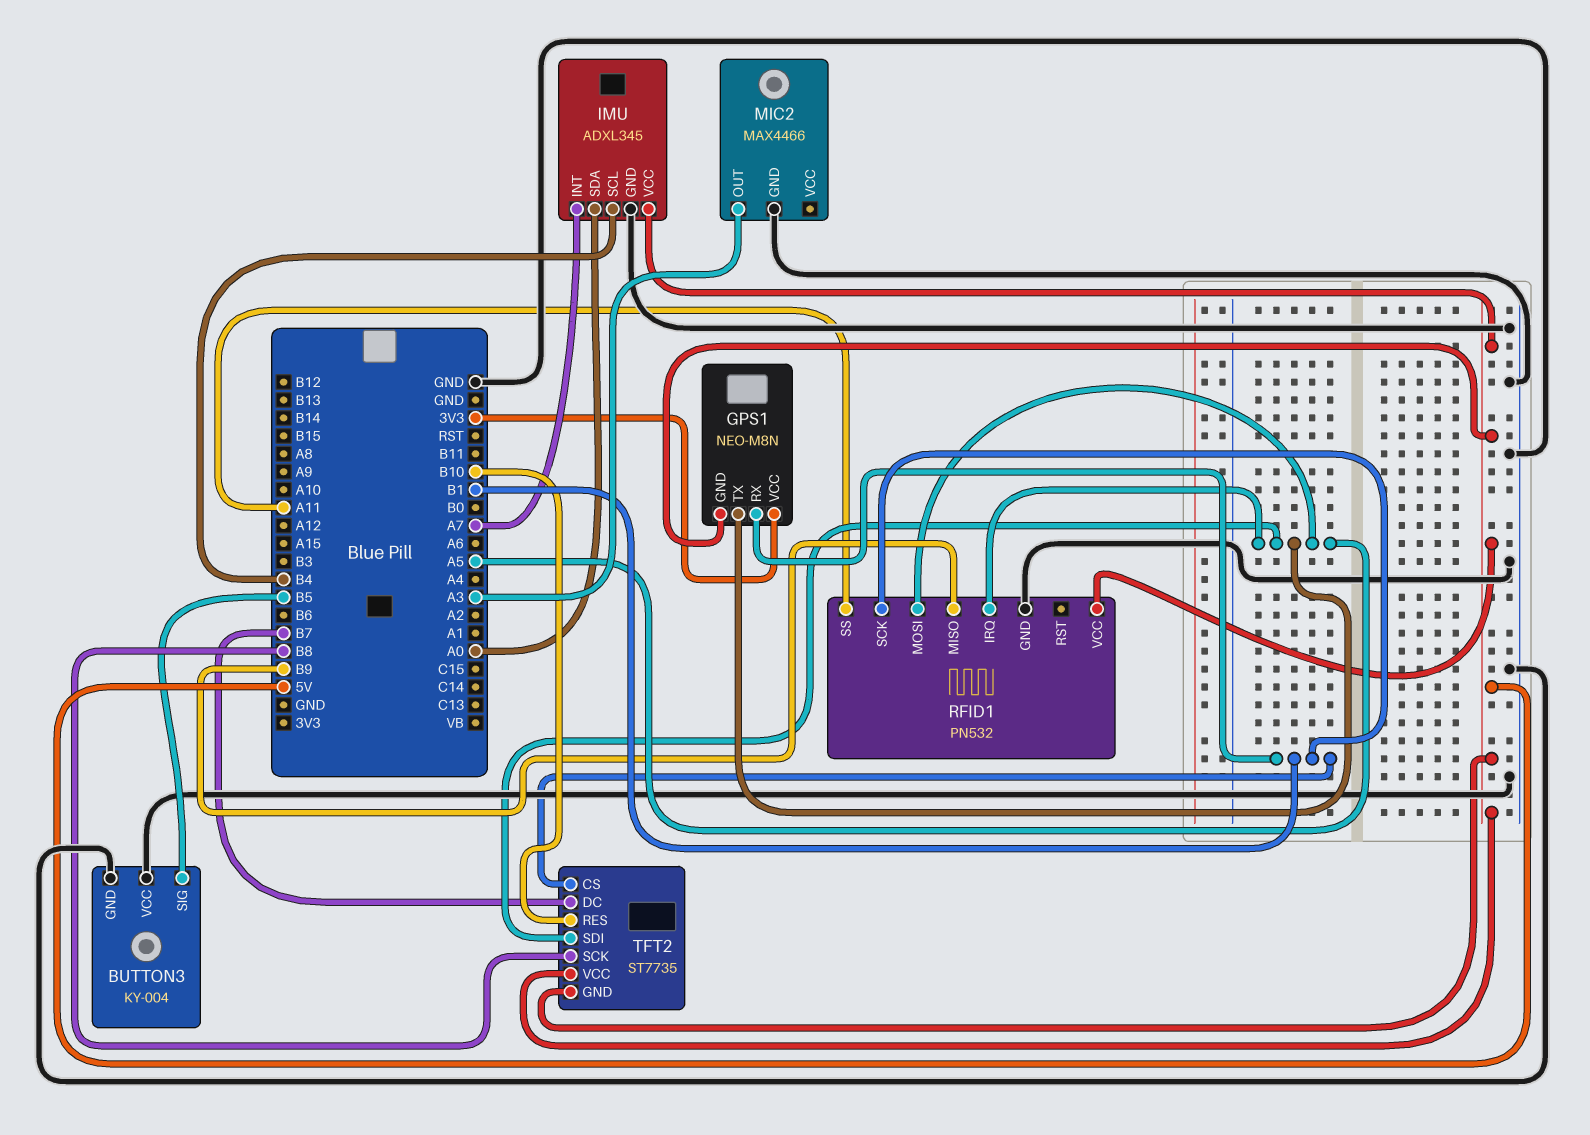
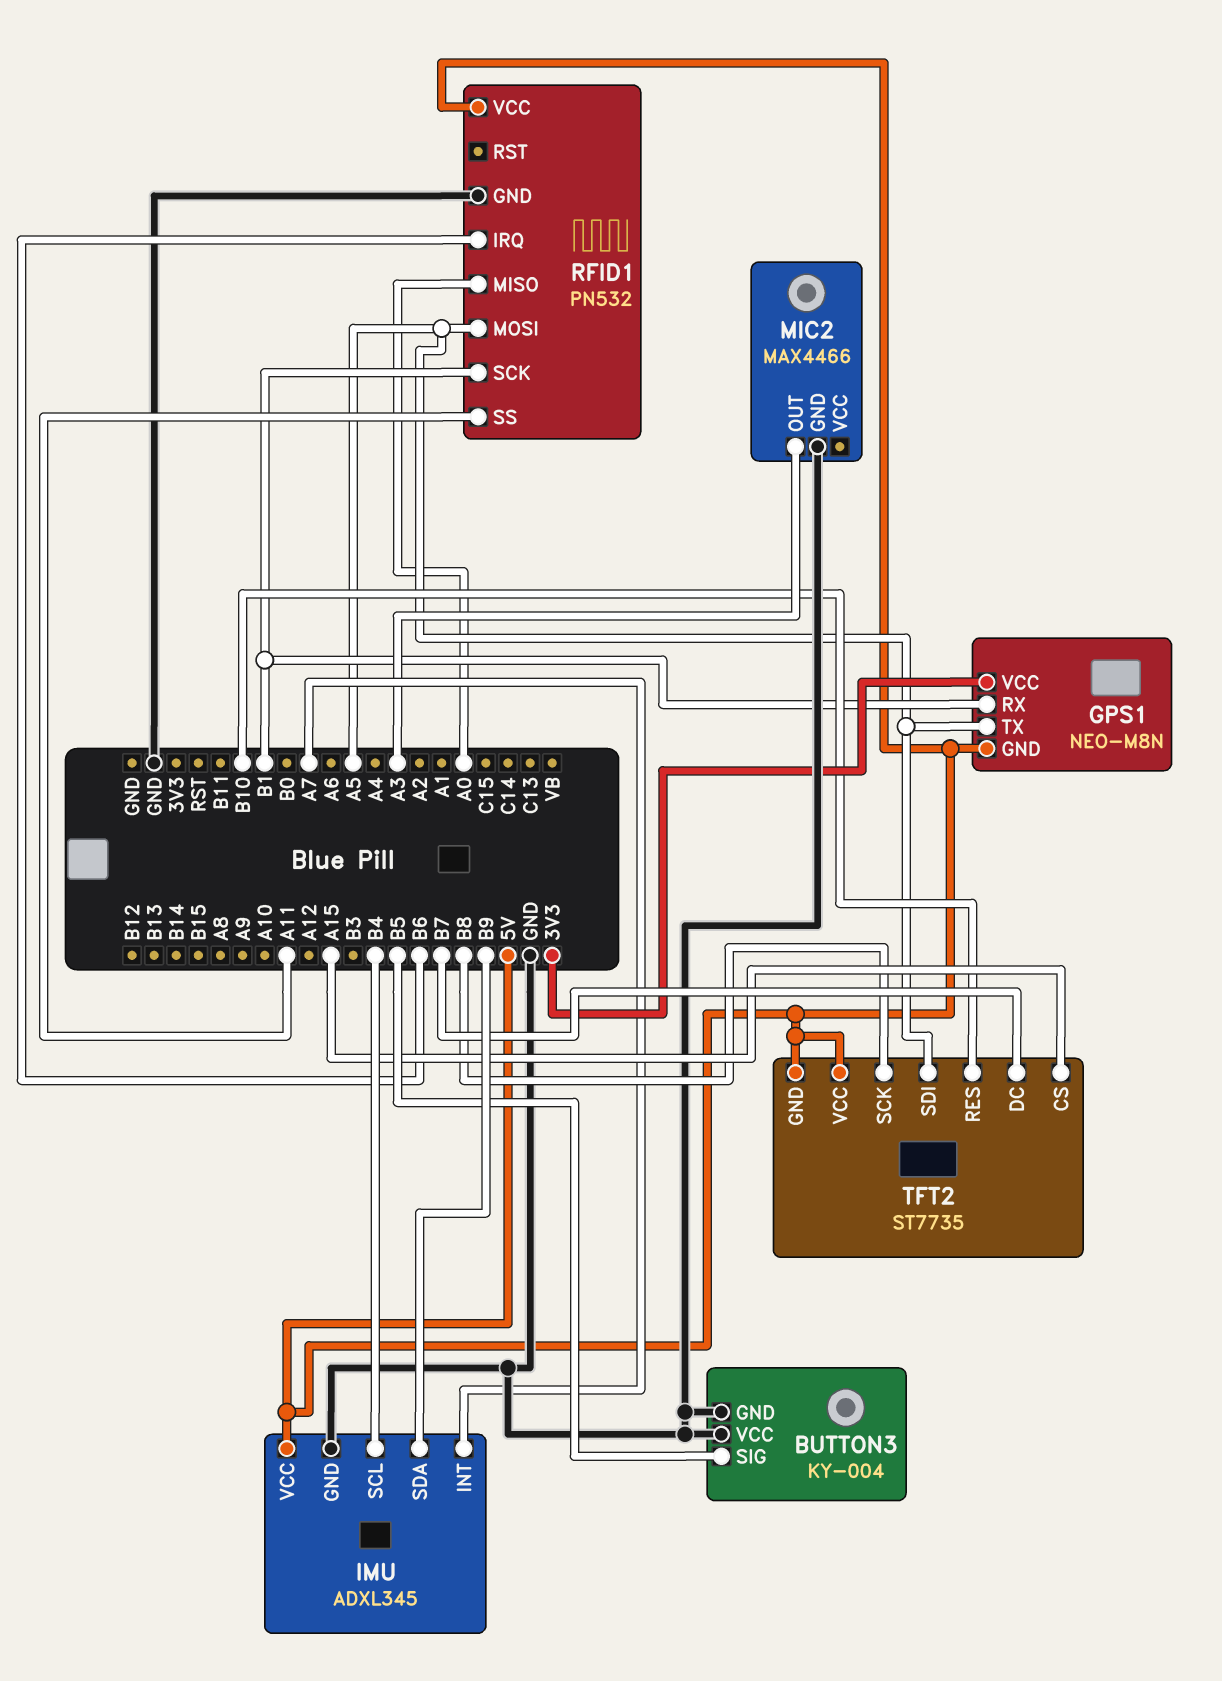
IMU pin SDA: A0 -> B9
RFID1 pin IRQ: A5 -> B6
RFID1 pin MISO: B9 -> A0
TFT2 pin CS: B1 -> A15

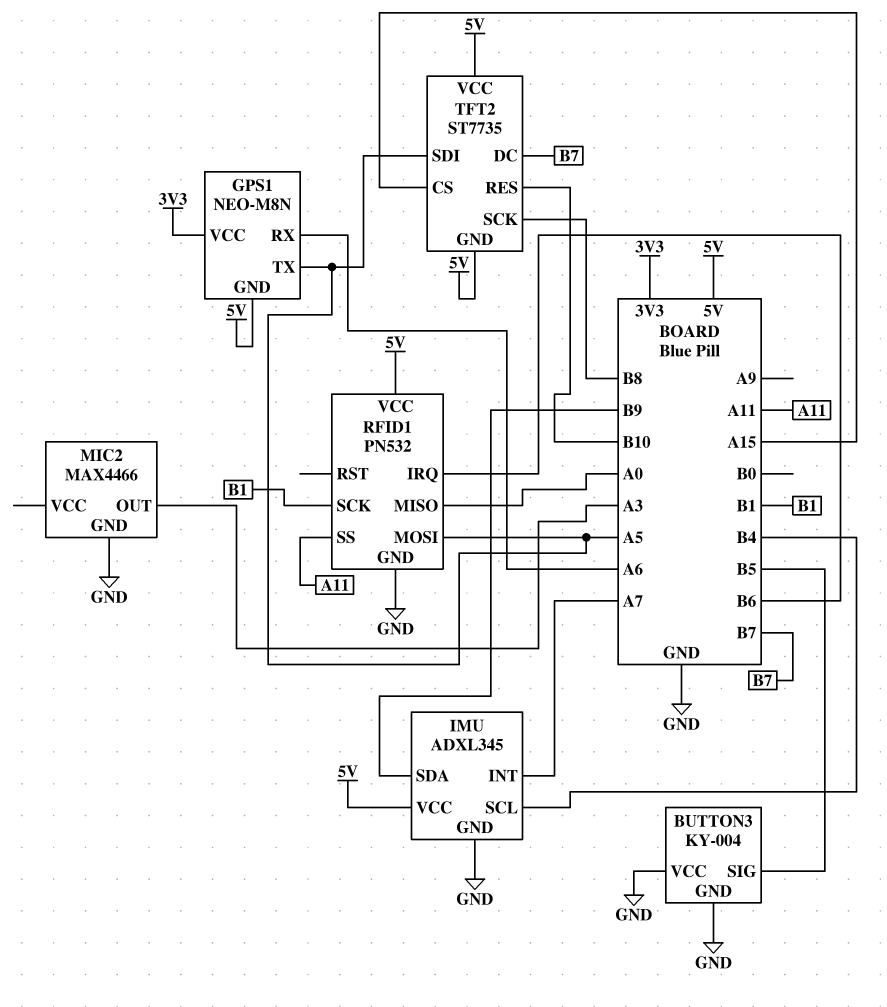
GPS1 pin RX: B1 -> A6

